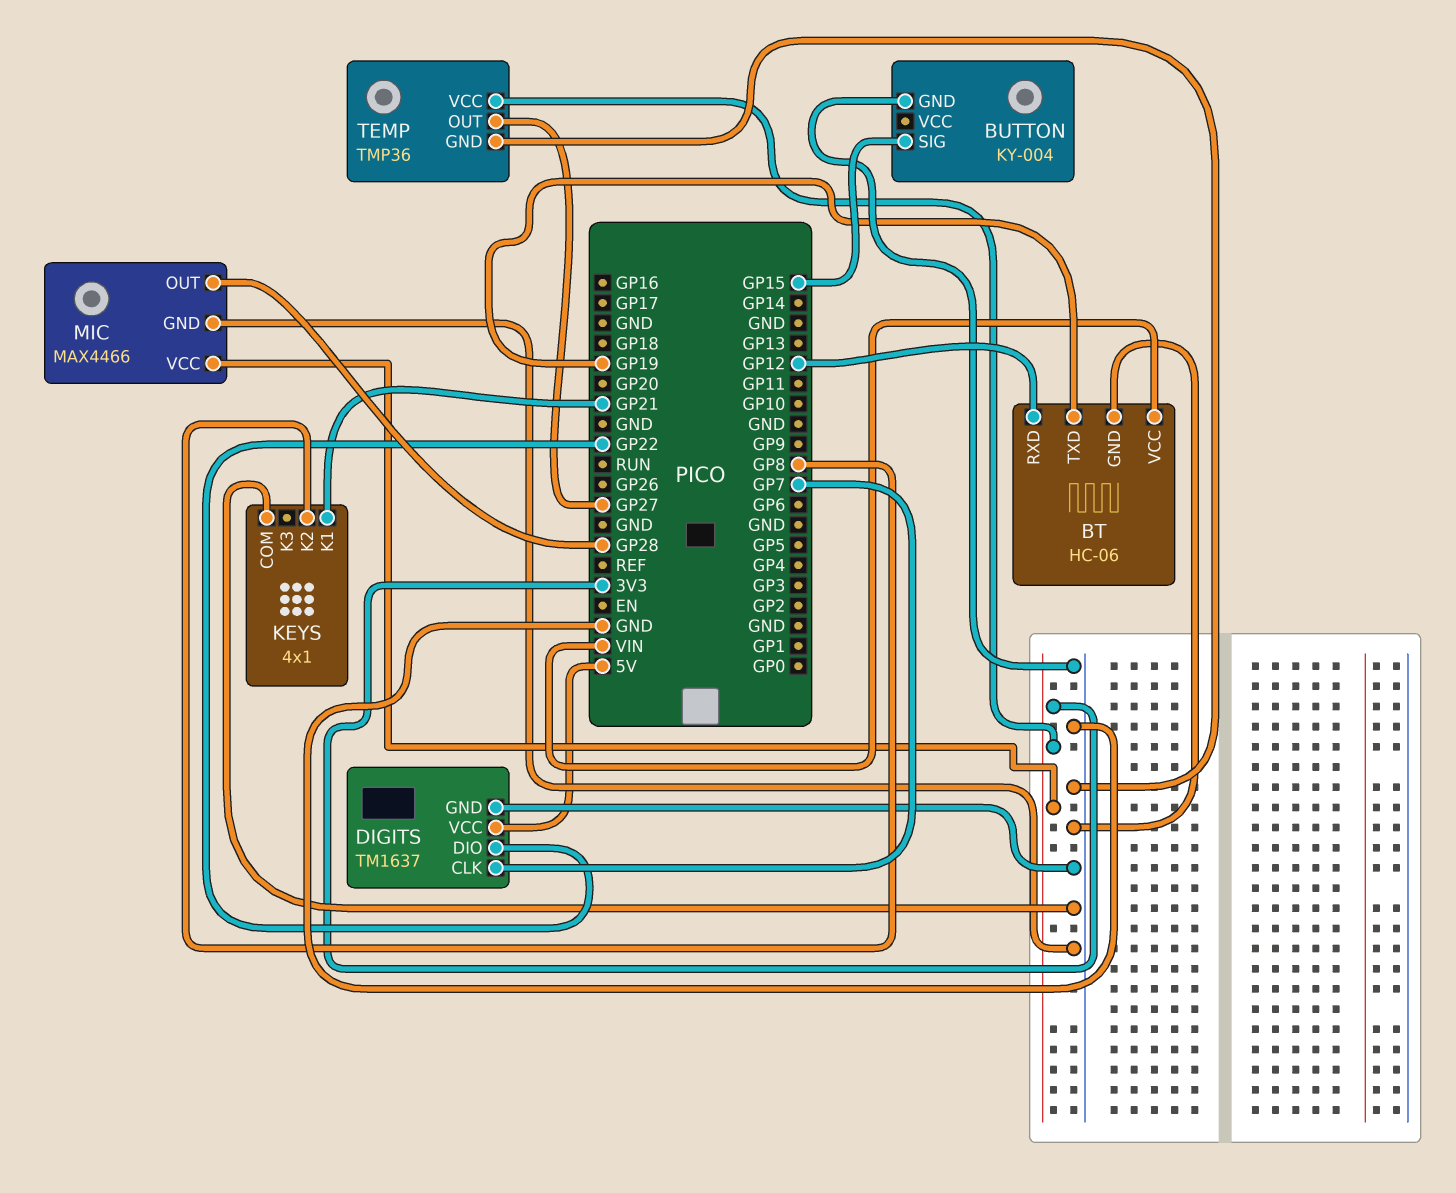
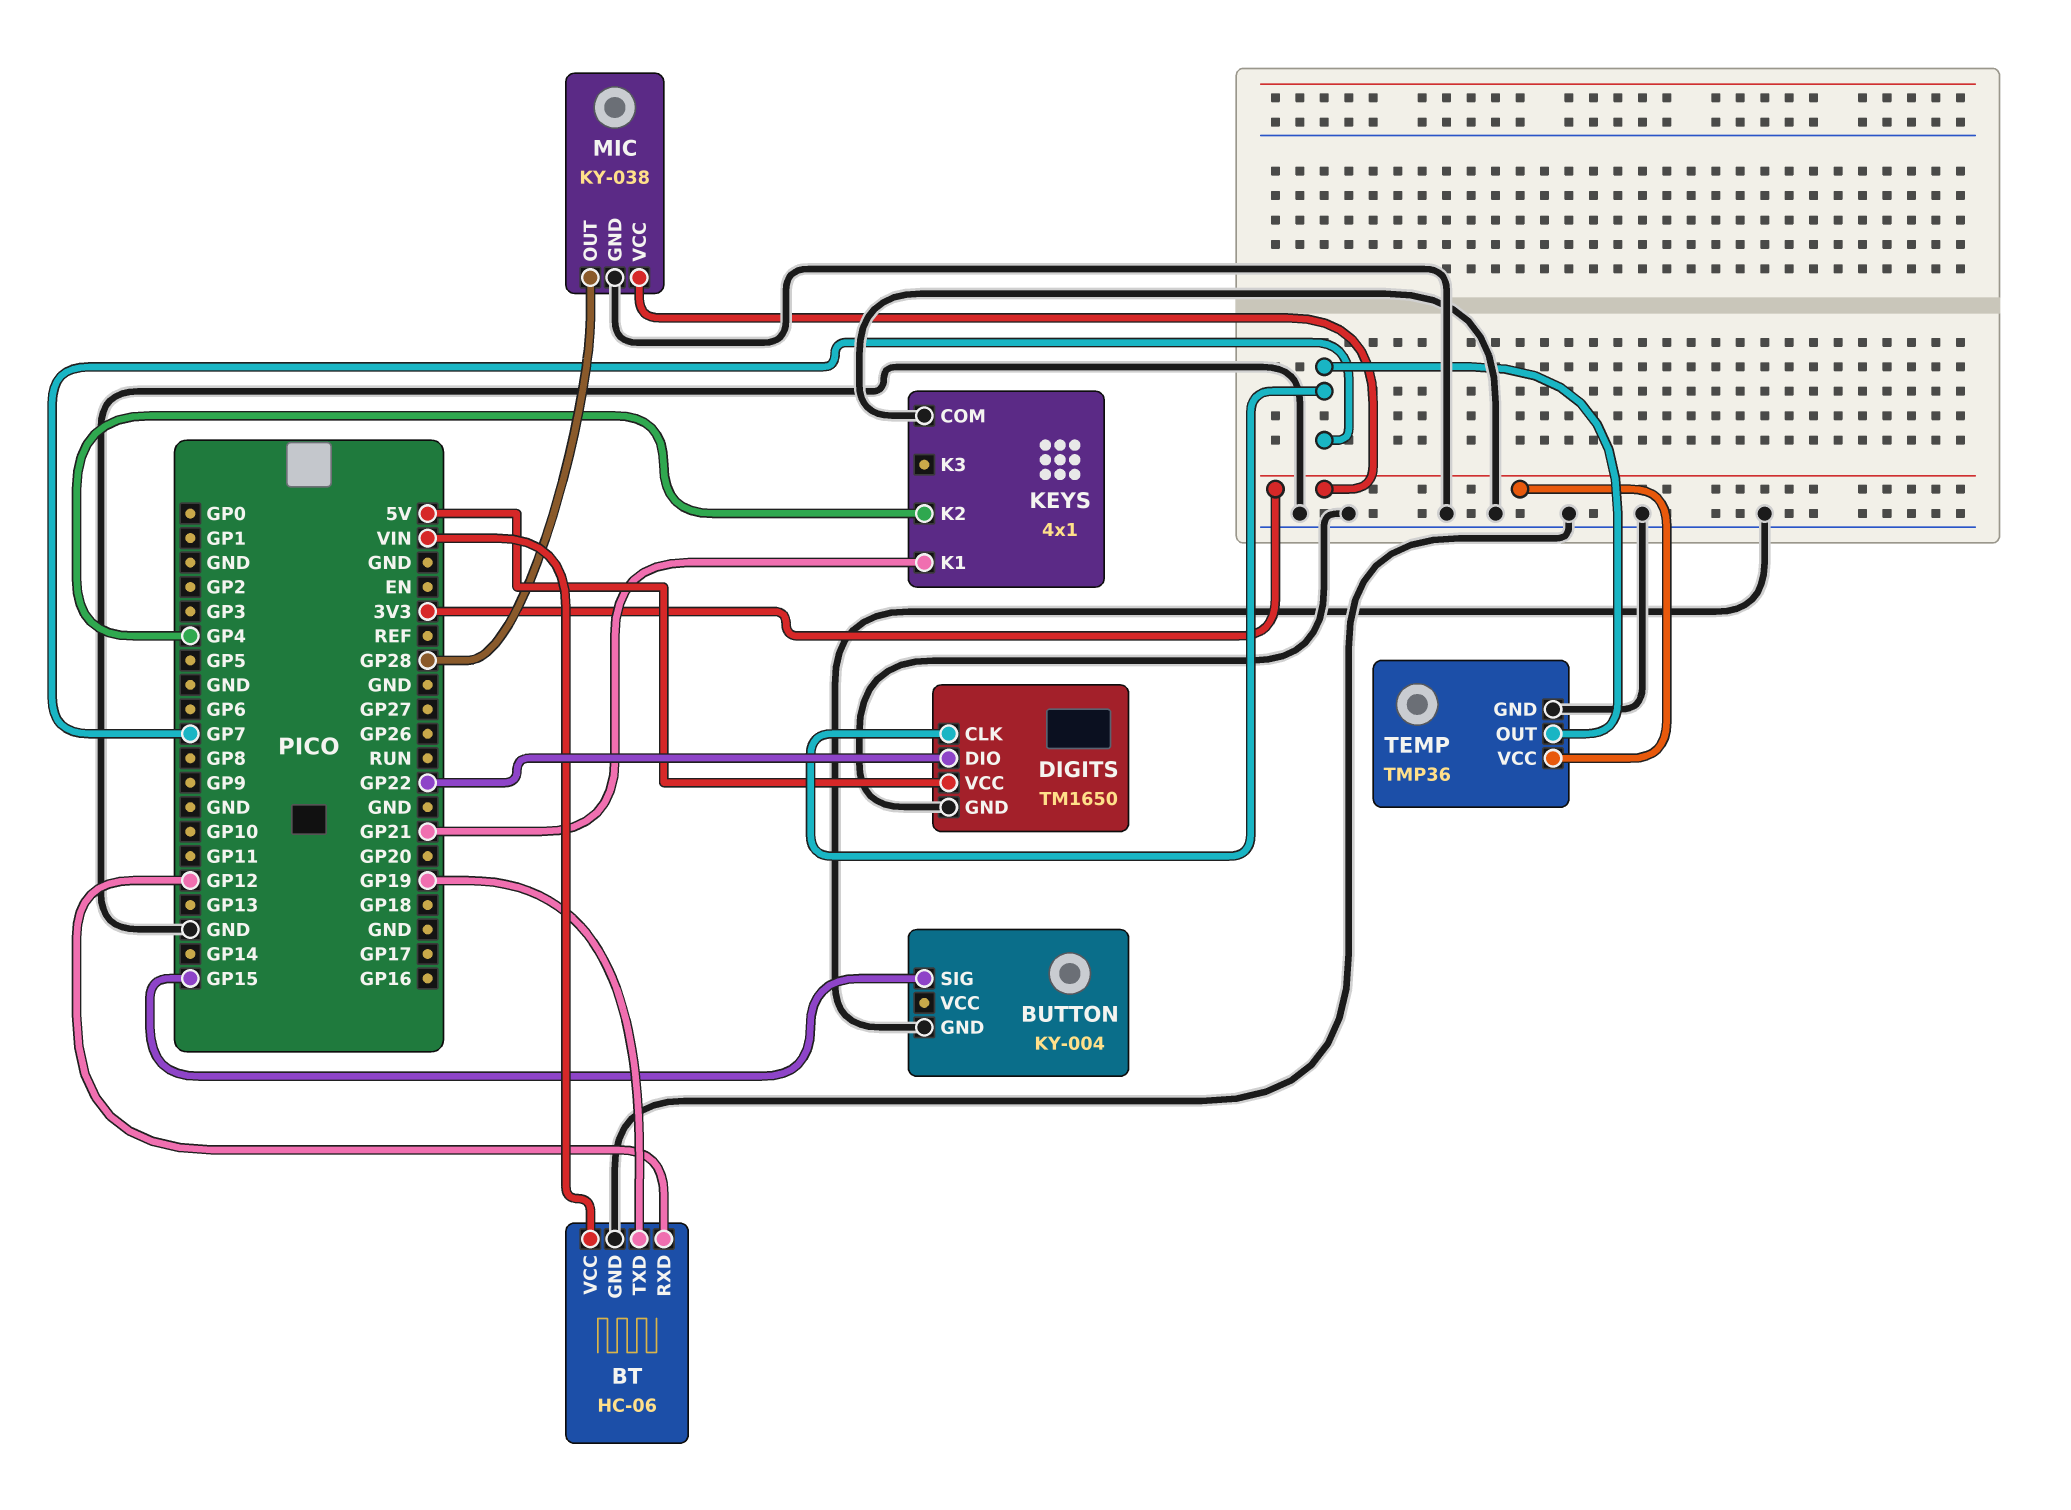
DIGITS: TM1637 -> TM1650
KEYS pin K2: GP8 -> GP4
MIC: MAX4466 -> KY-038
TEMP pin OUT: GP27 -> GP7

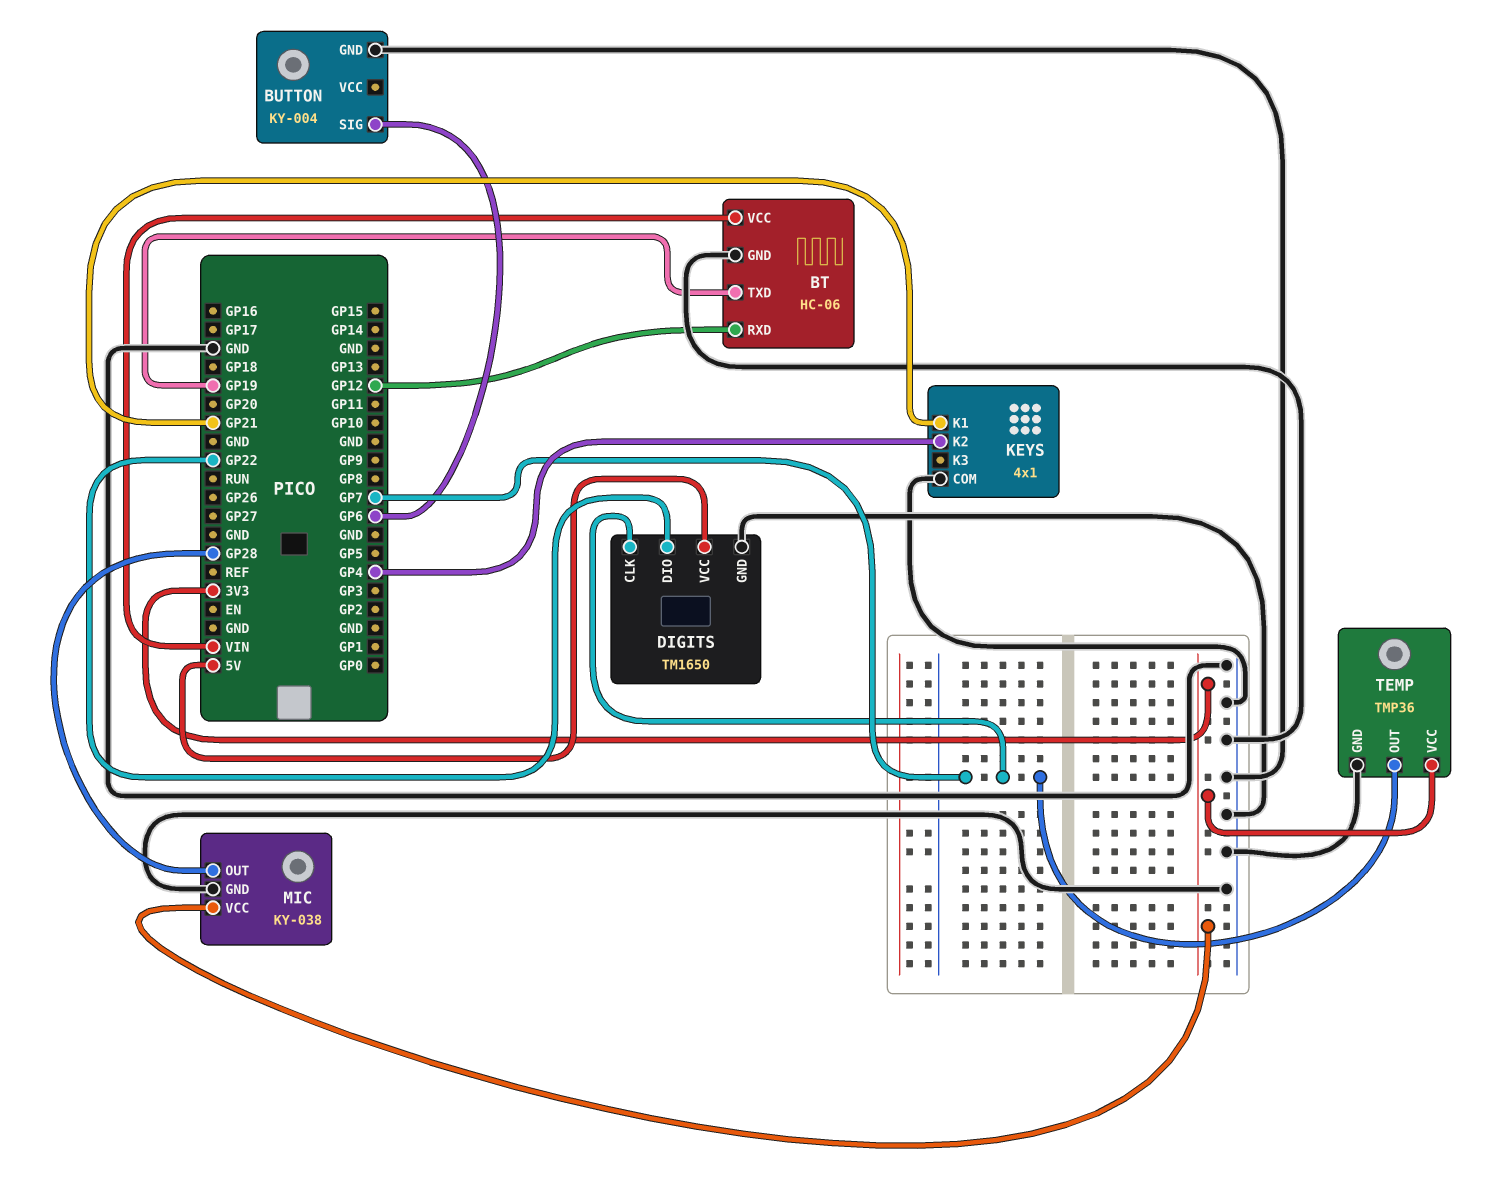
BUTTON pin SIG: GP15 -> GP6

